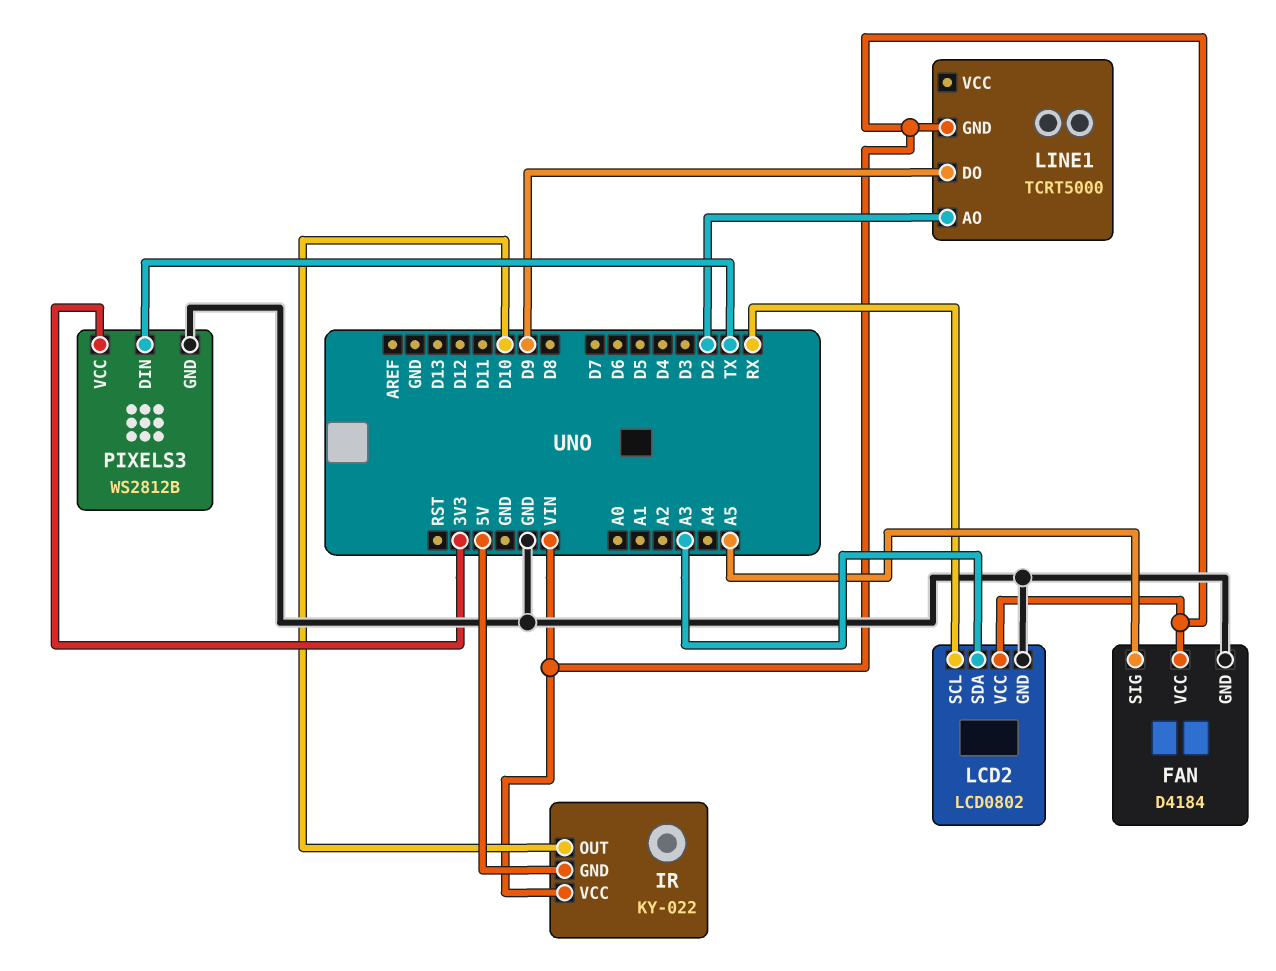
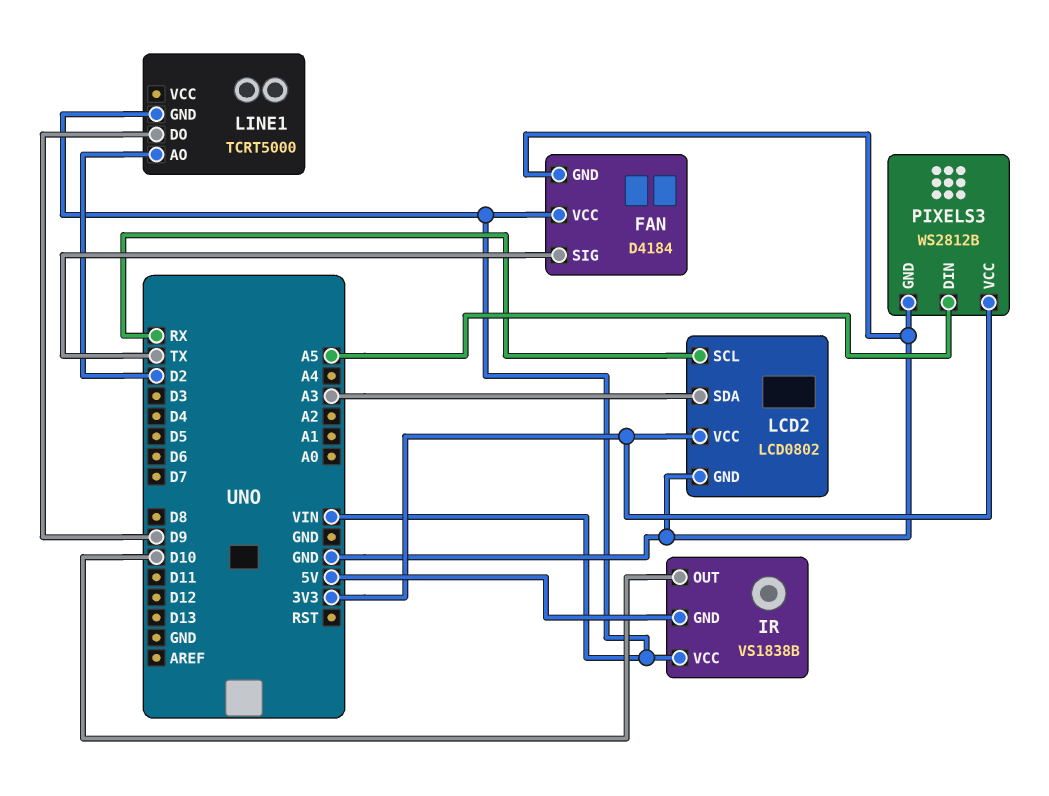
FAN pin SIG: A5 -> TX
IR: KY-022 -> VS1838B
LCD2 pin VCC: VIN -> 3V3
PIXELS3 pin DIN: TX -> A5

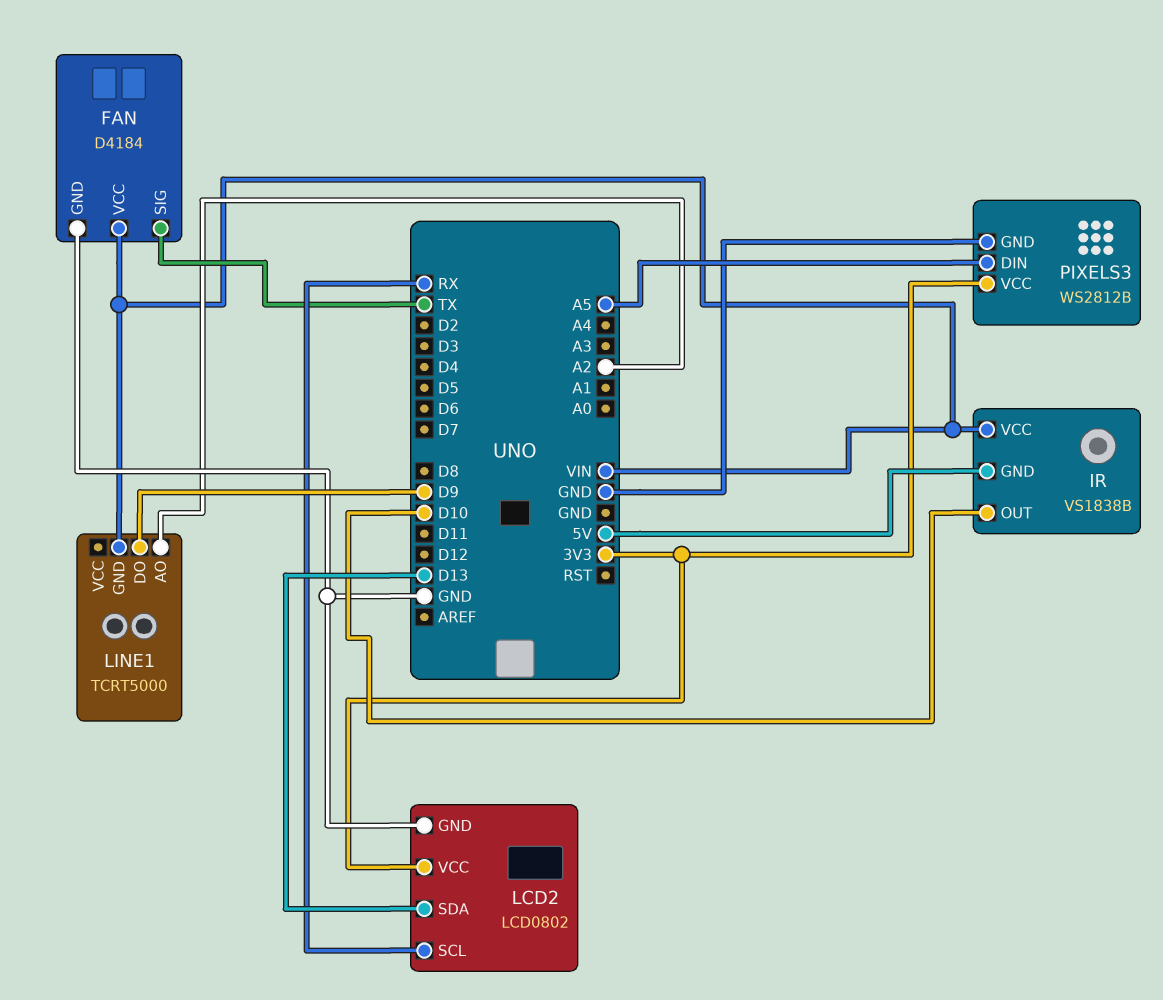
LCD2 pin SDA: A3 -> D13
LINE1 pin AO: D2 -> A2

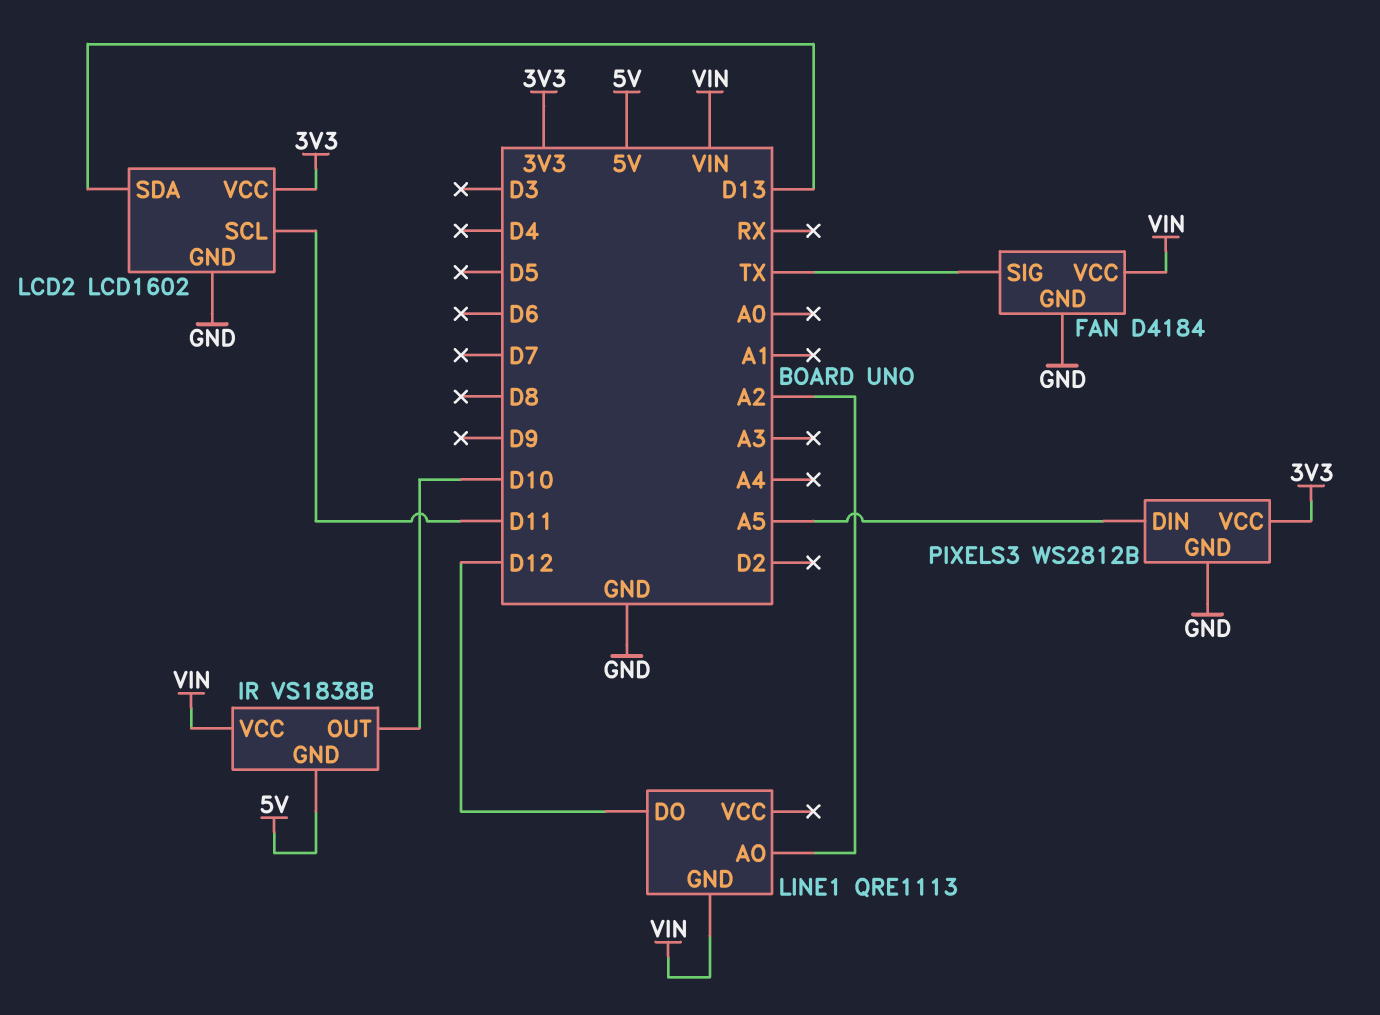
LCD2: LCD0802 -> LCD1602
LCD2 pin SCL: RX -> D11
LINE1: TCRT5000 -> QRE1113
LINE1 pin DO: D9 -> D12

